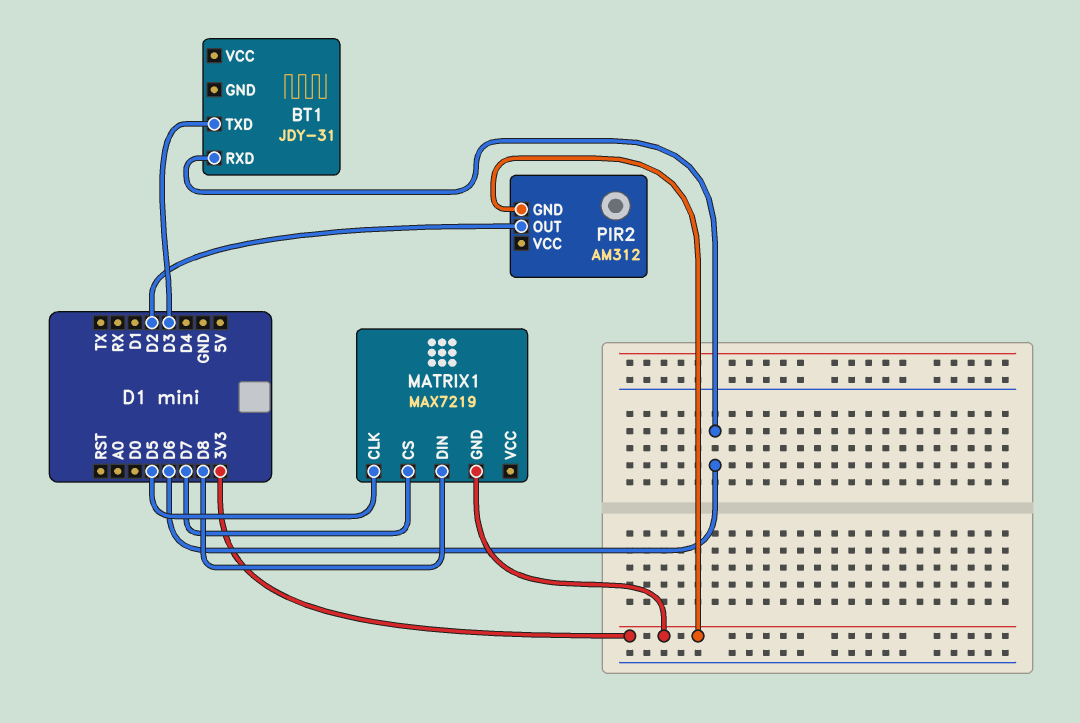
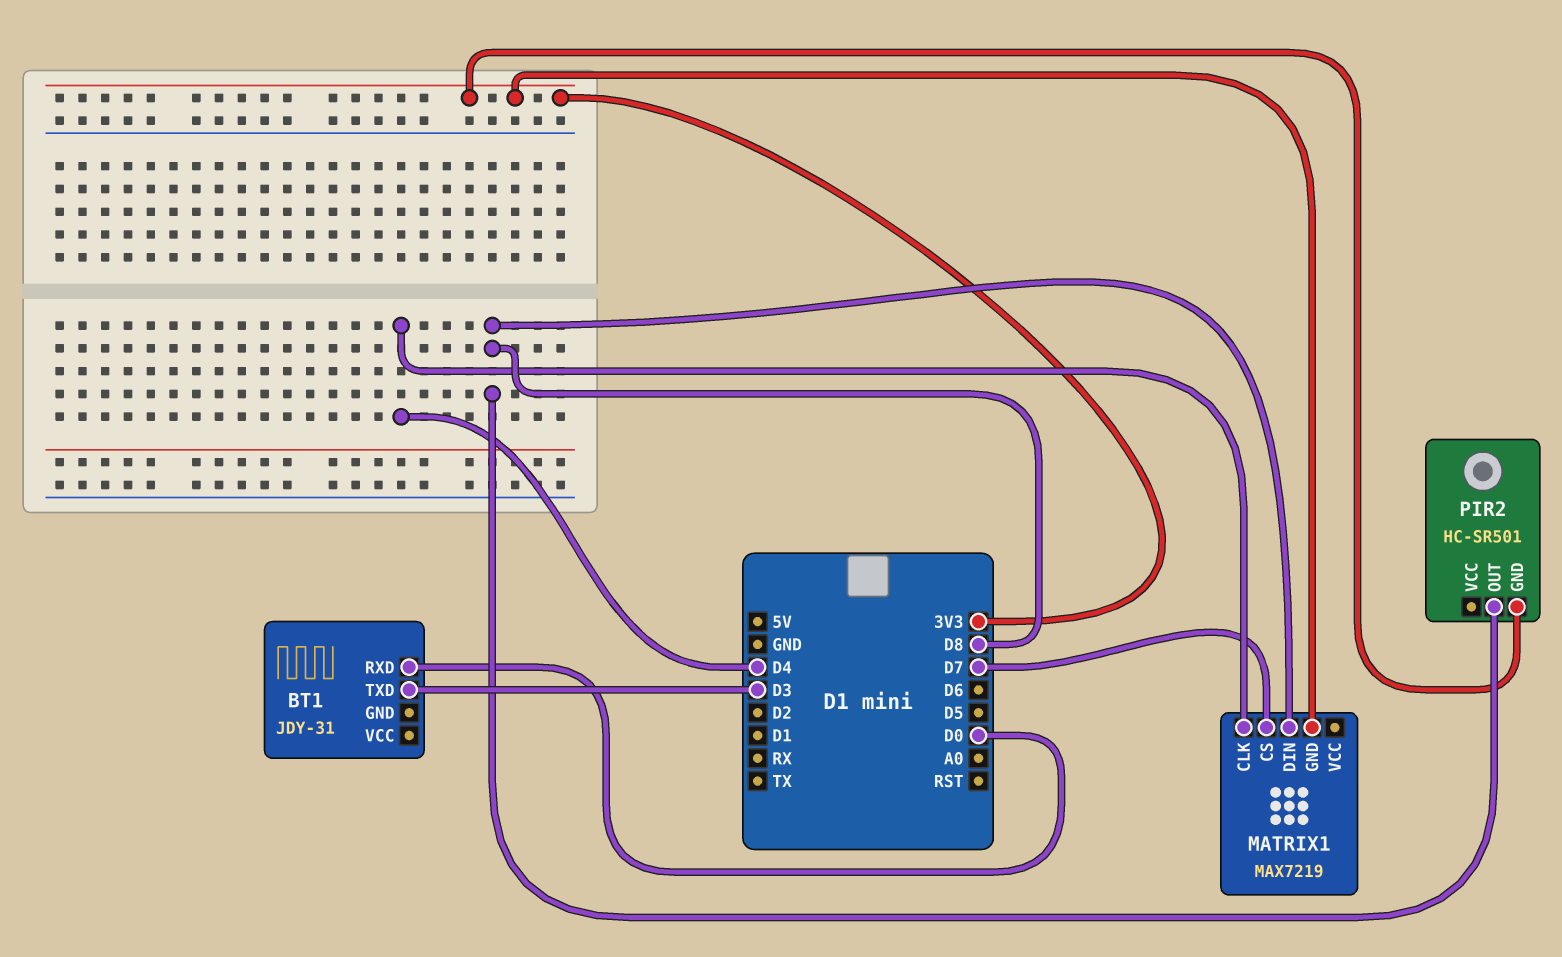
BT1 pin RXD: D6 -> D0
MATRIX1 pin CLK: D5 -> D4
PIR2: AM312 -> HC-SR501
PIR2 pin OUT: D2 -> D8

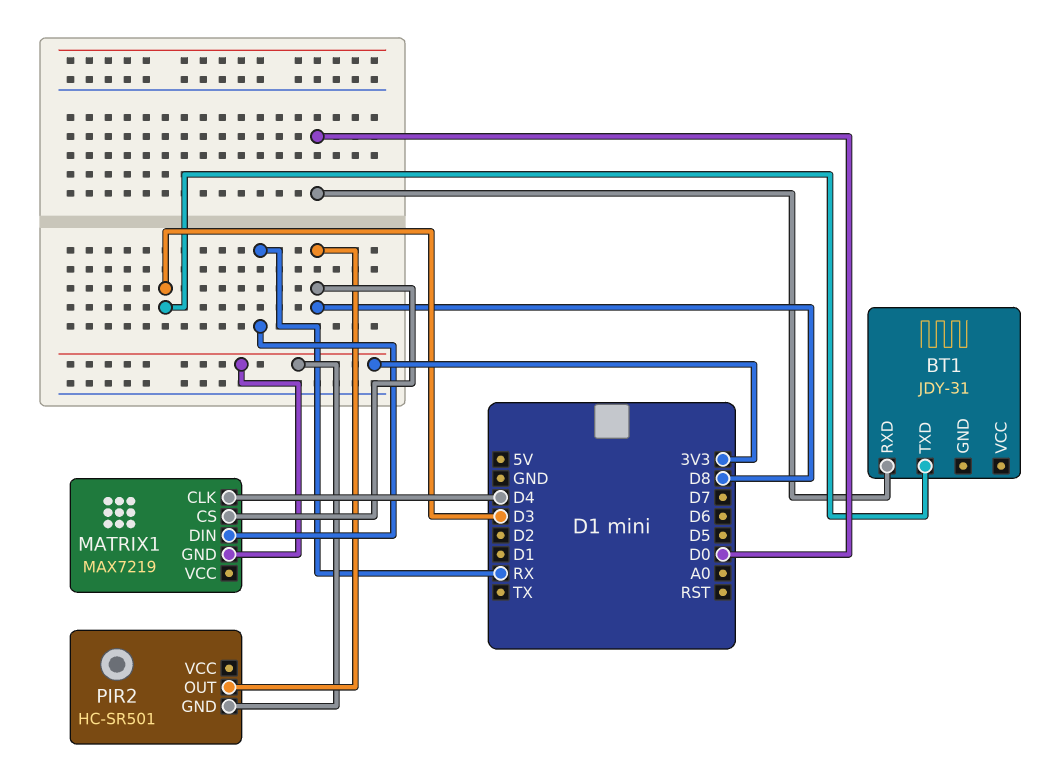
MATRIX1 pin CS: D7 -> D8
MATRIX1 pin DIN: D8 -> RX

